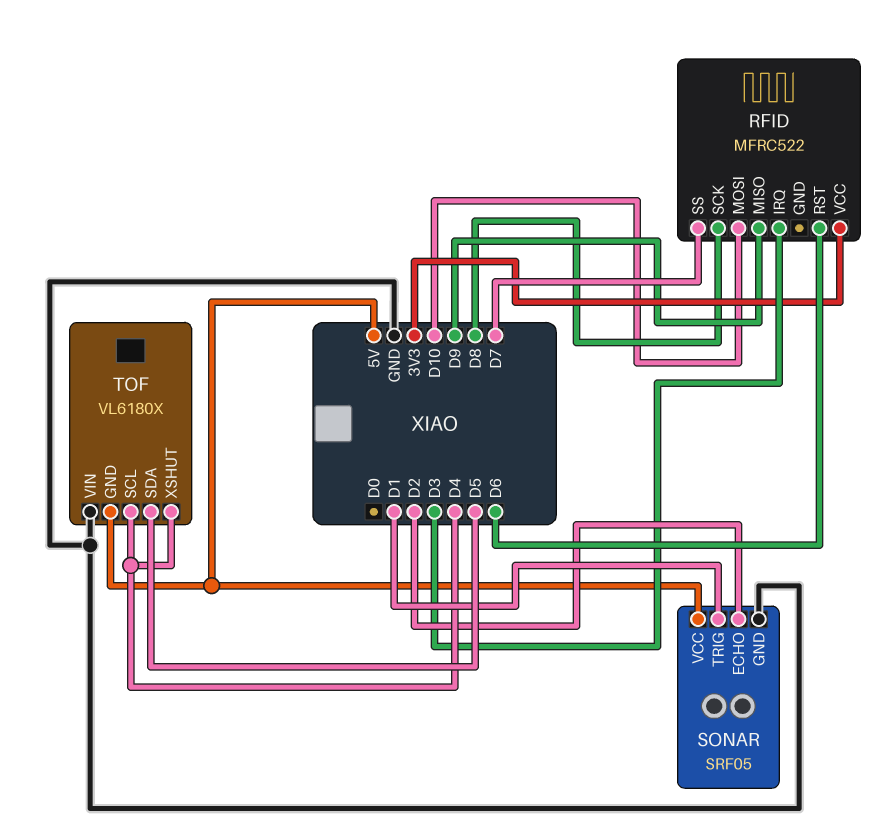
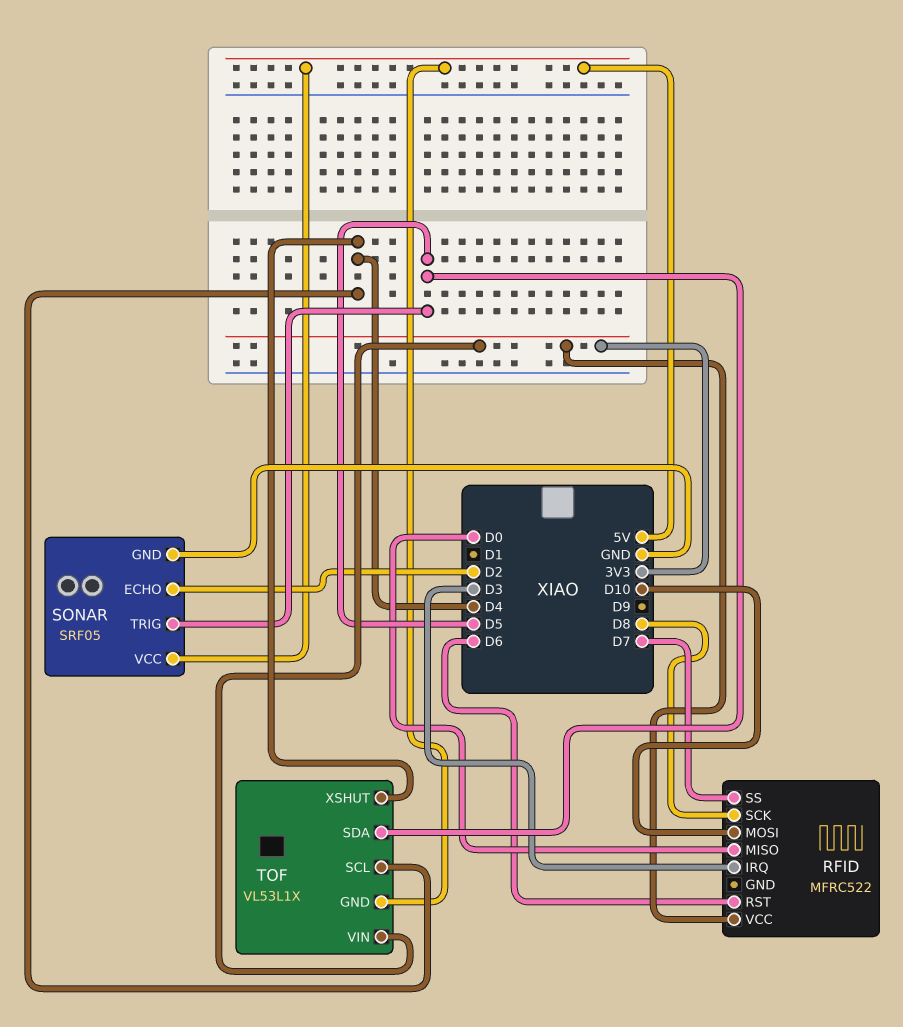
RFID pin MISO: D9 -> D0
SONAR pin TRIG: D1 -> D5
TOF: VL6180X -> VL53L1X
TOF pin VIN: GND -> 3V3

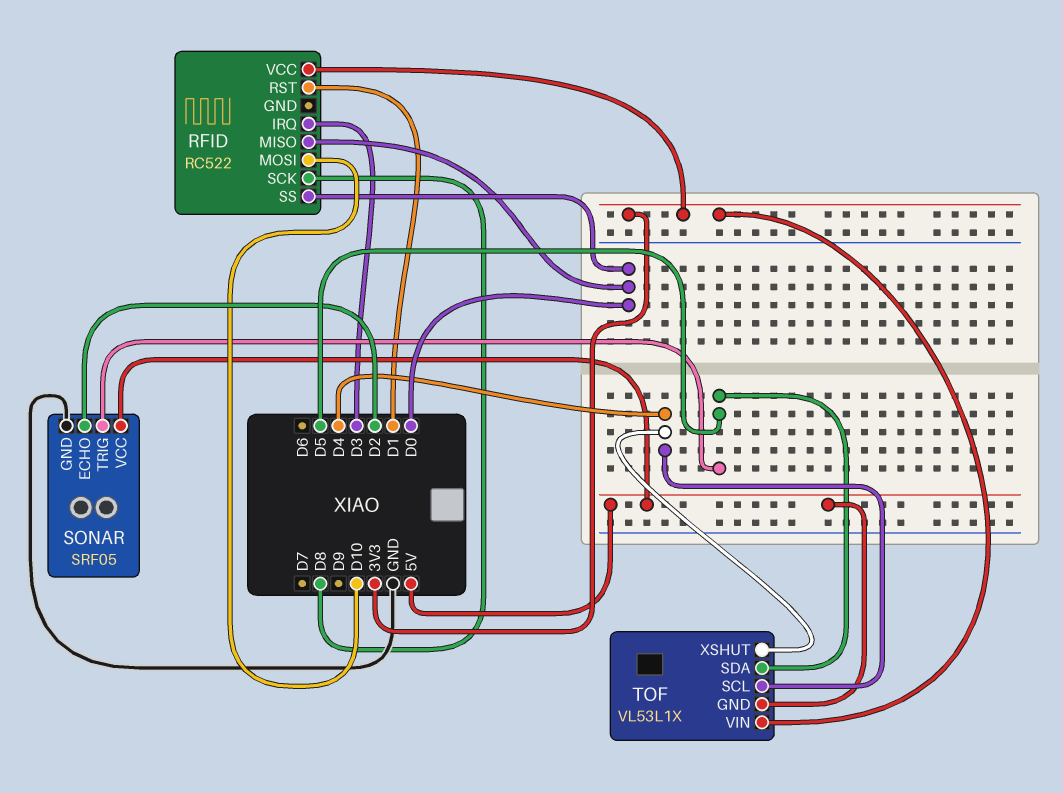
RFID: MFRC522 -> RC522
RFID pin RST: D6 -> D1
RFID pin SS: D7 -> D0

